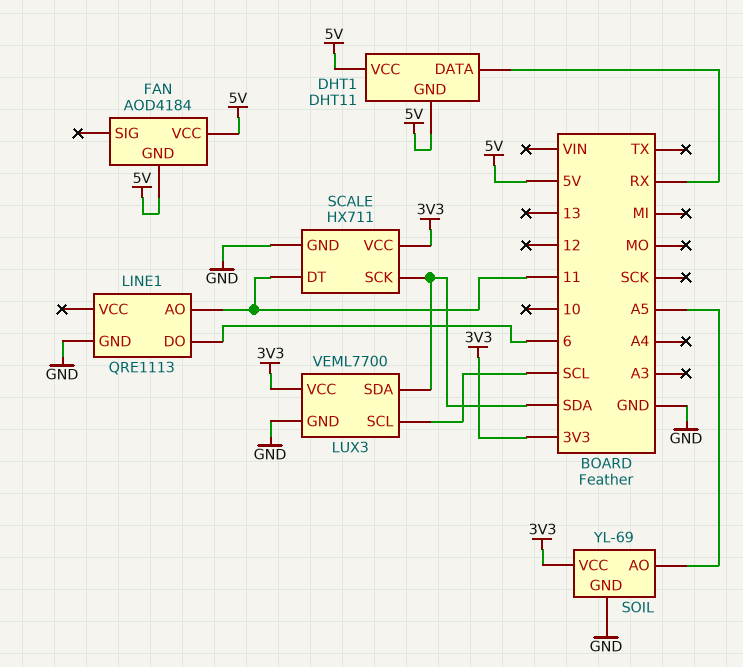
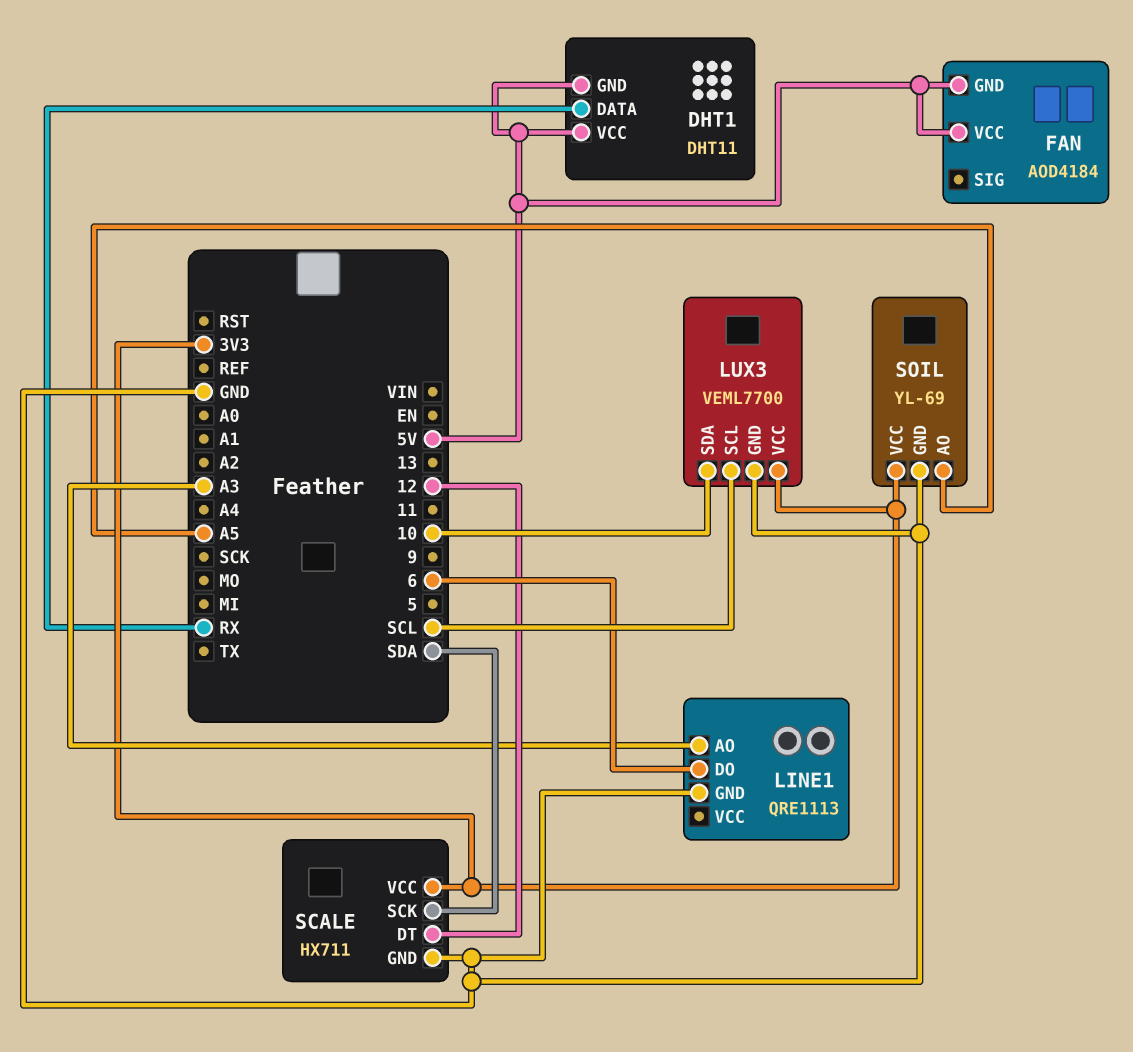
LINE1 pin AO: 11 -> A3
LUX3 pin SDA: SDA -> 10
SCALE pin DT: 11 -> 12

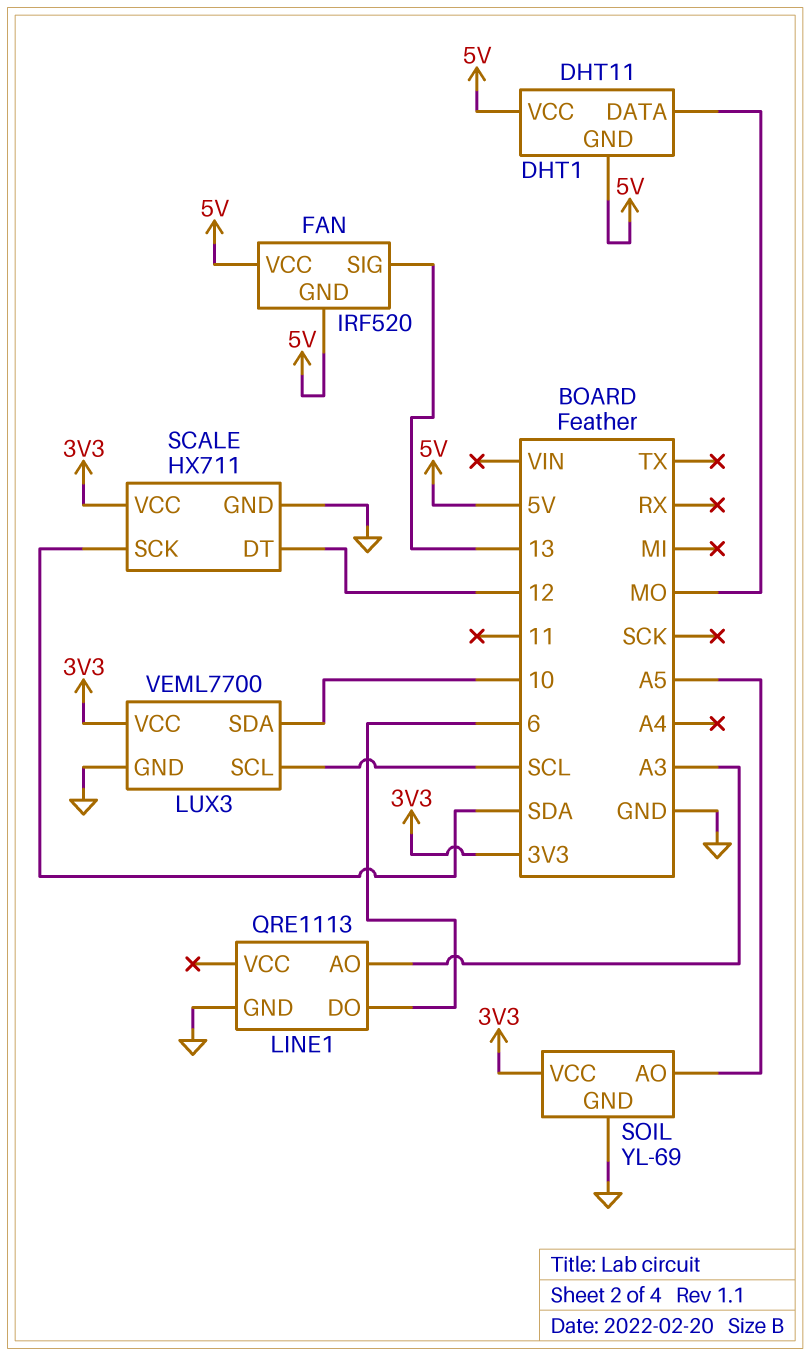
DHT1 pin DATA: RX -> MO
FAN: AOD4184 -> IRF520
FAN pin SIG: none -> 13

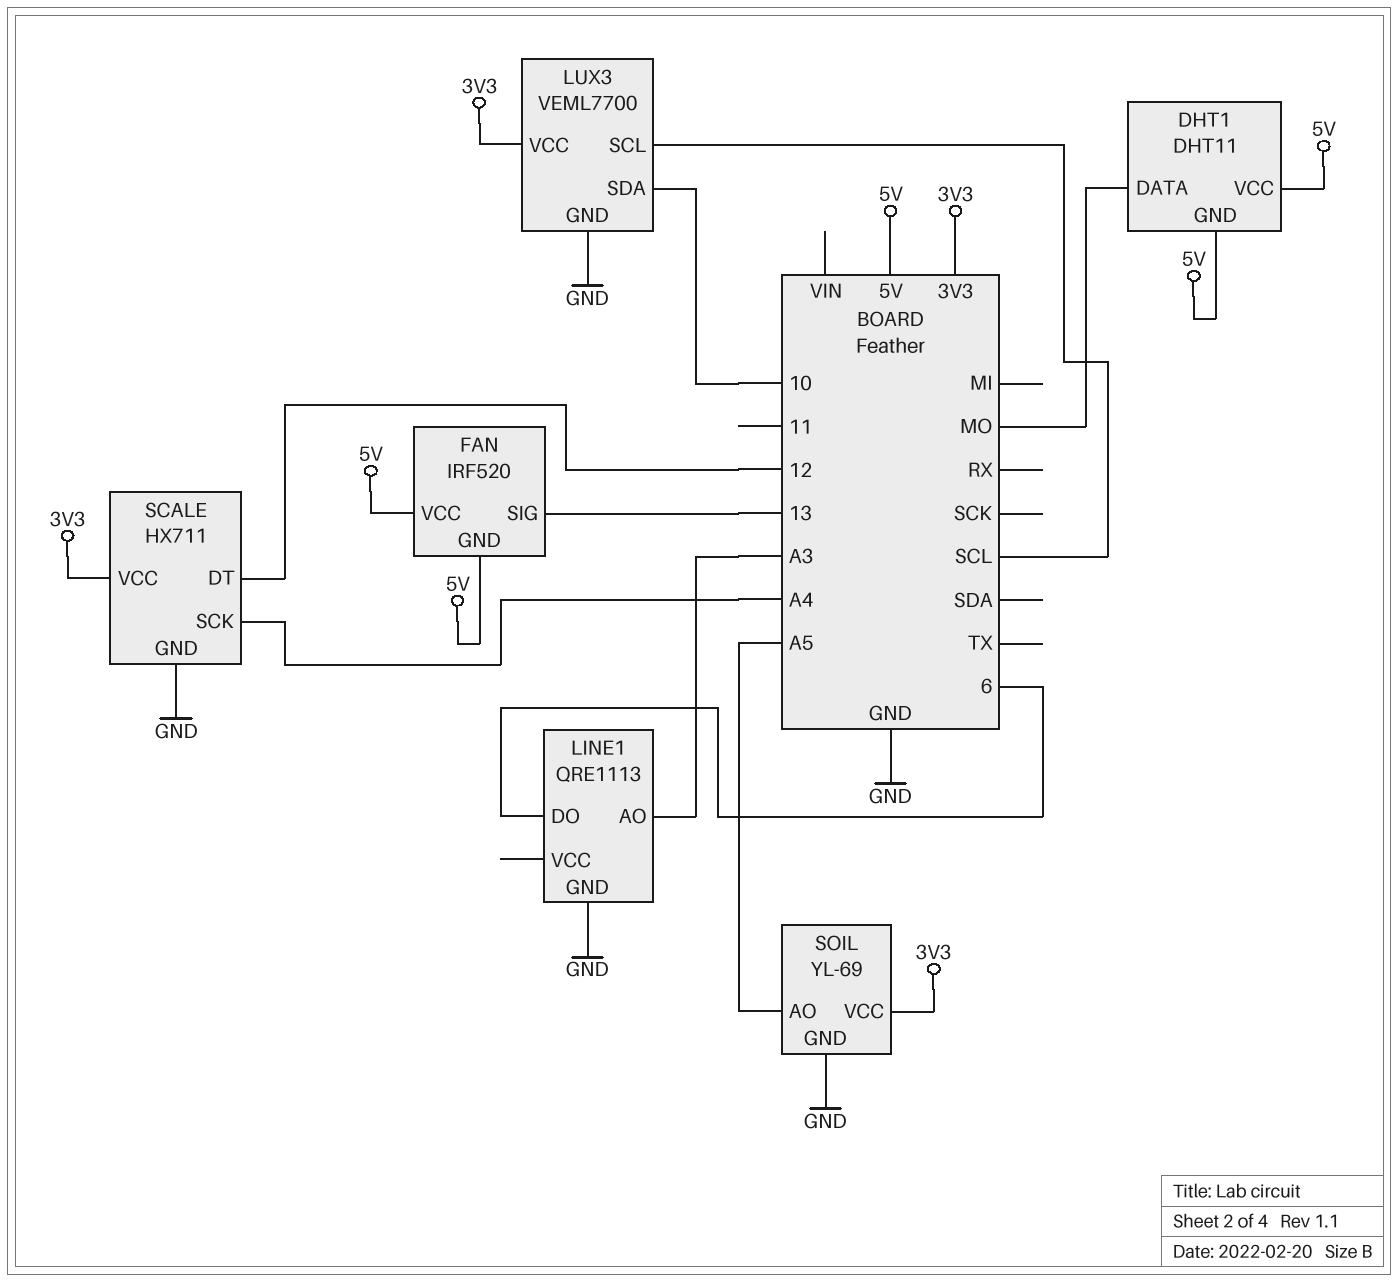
SCALE pin SCK: SDA -> A4

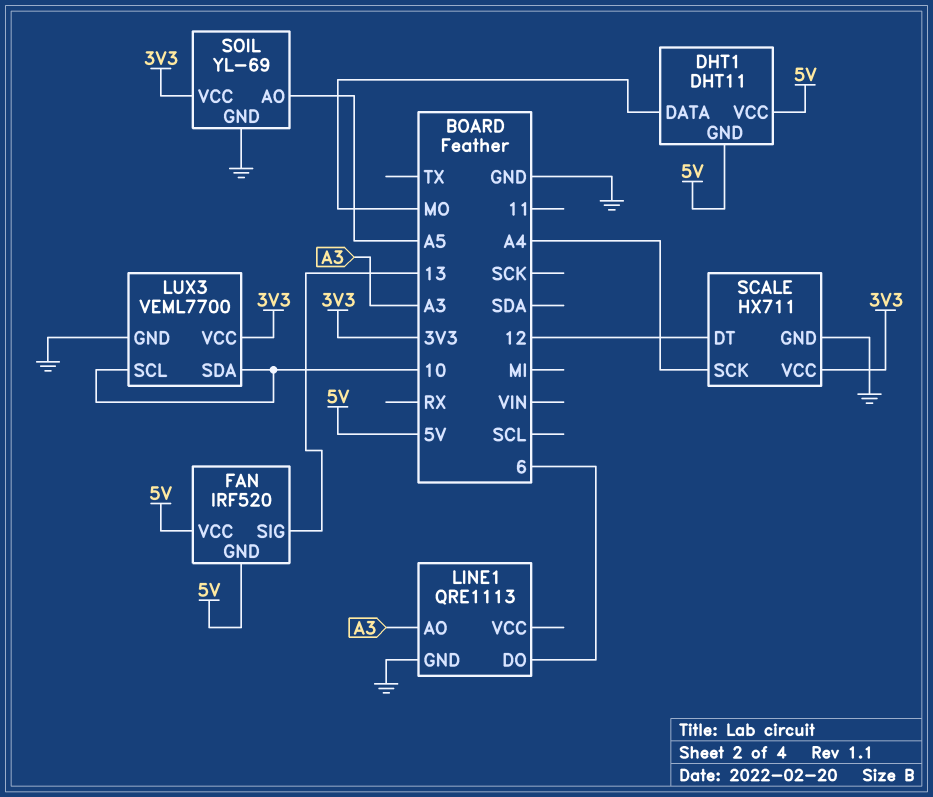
LUX3 pin SCL: SCL -> 10

